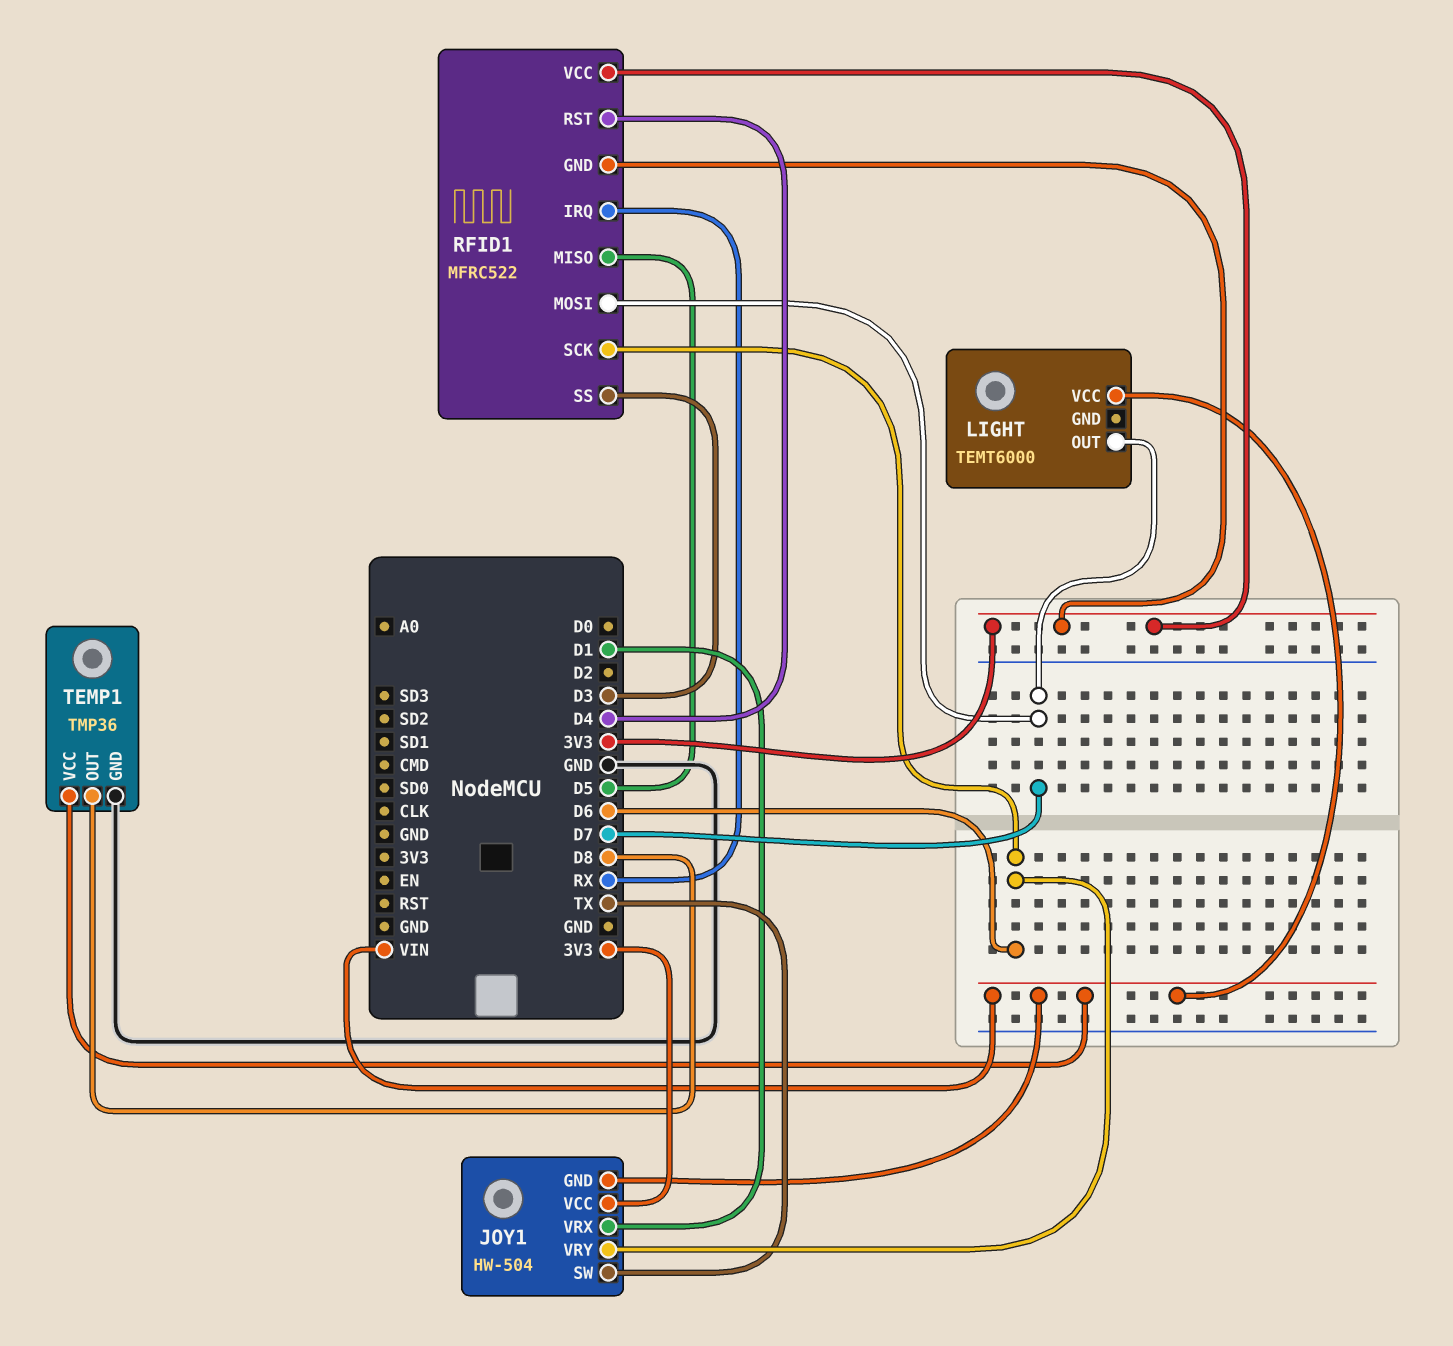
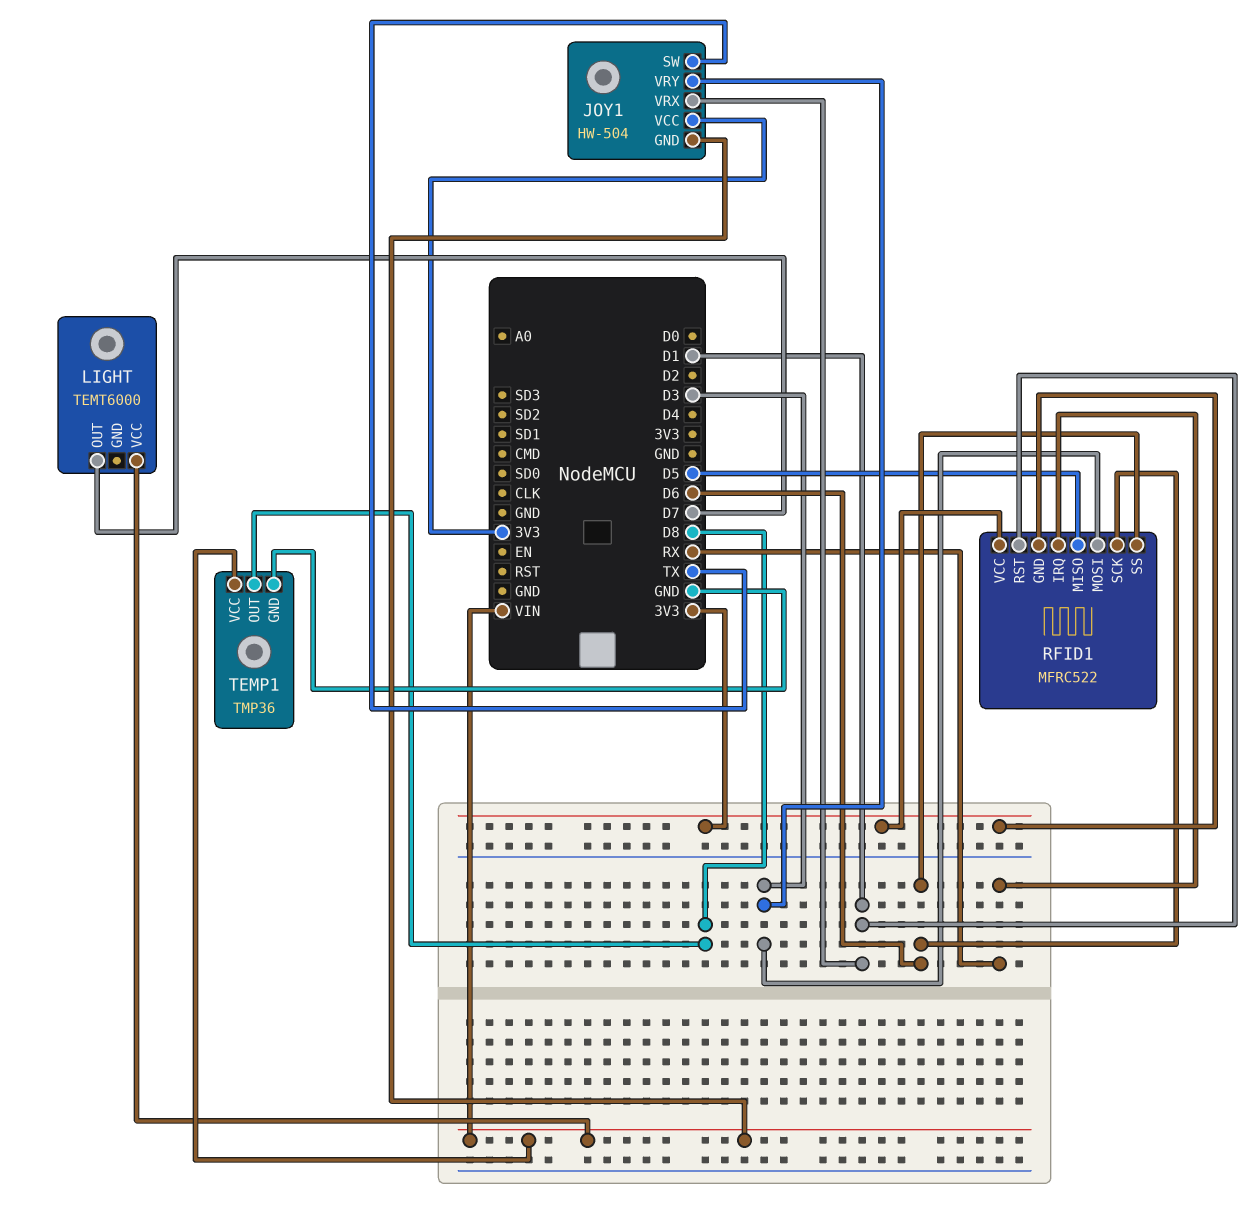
JOY1 pin VRY: D6 -> D3
RFID1 pin MOSI: D7 -> D3
RFID1 pin RST: D4 -> D1
RFID1 pin SS: D3 -> D6

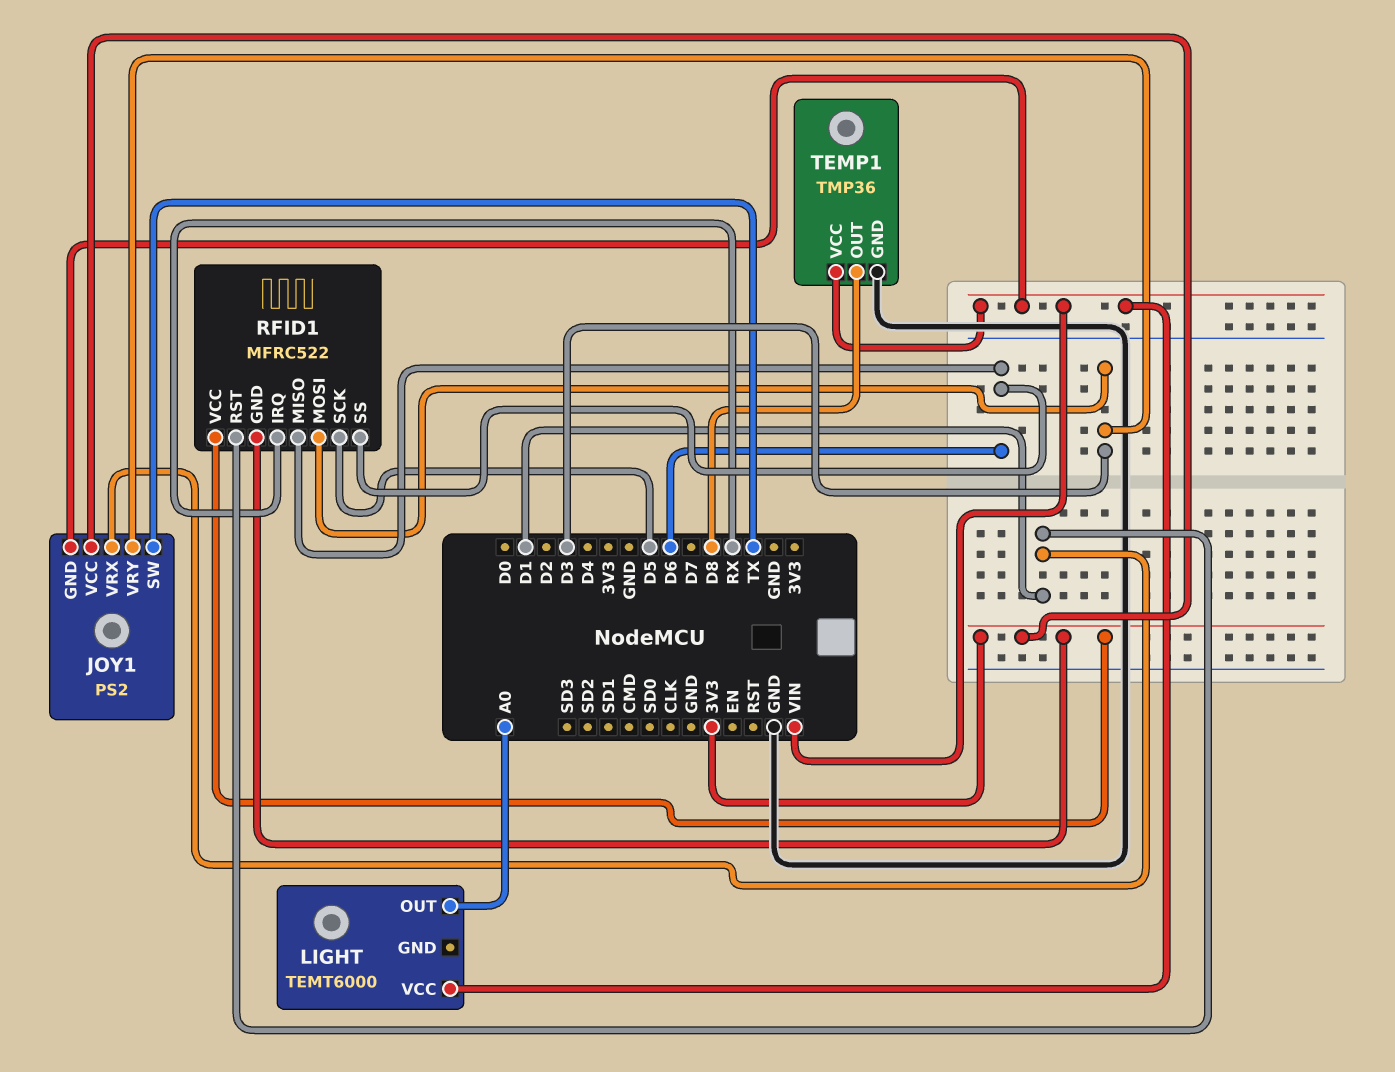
JOY1: HW-504 -> PS2
LIGHT pin OUT: D7 -> A0
RFID1 pin MISO: D5 -> D6
RFID1 pin SCK: D6 -> D5

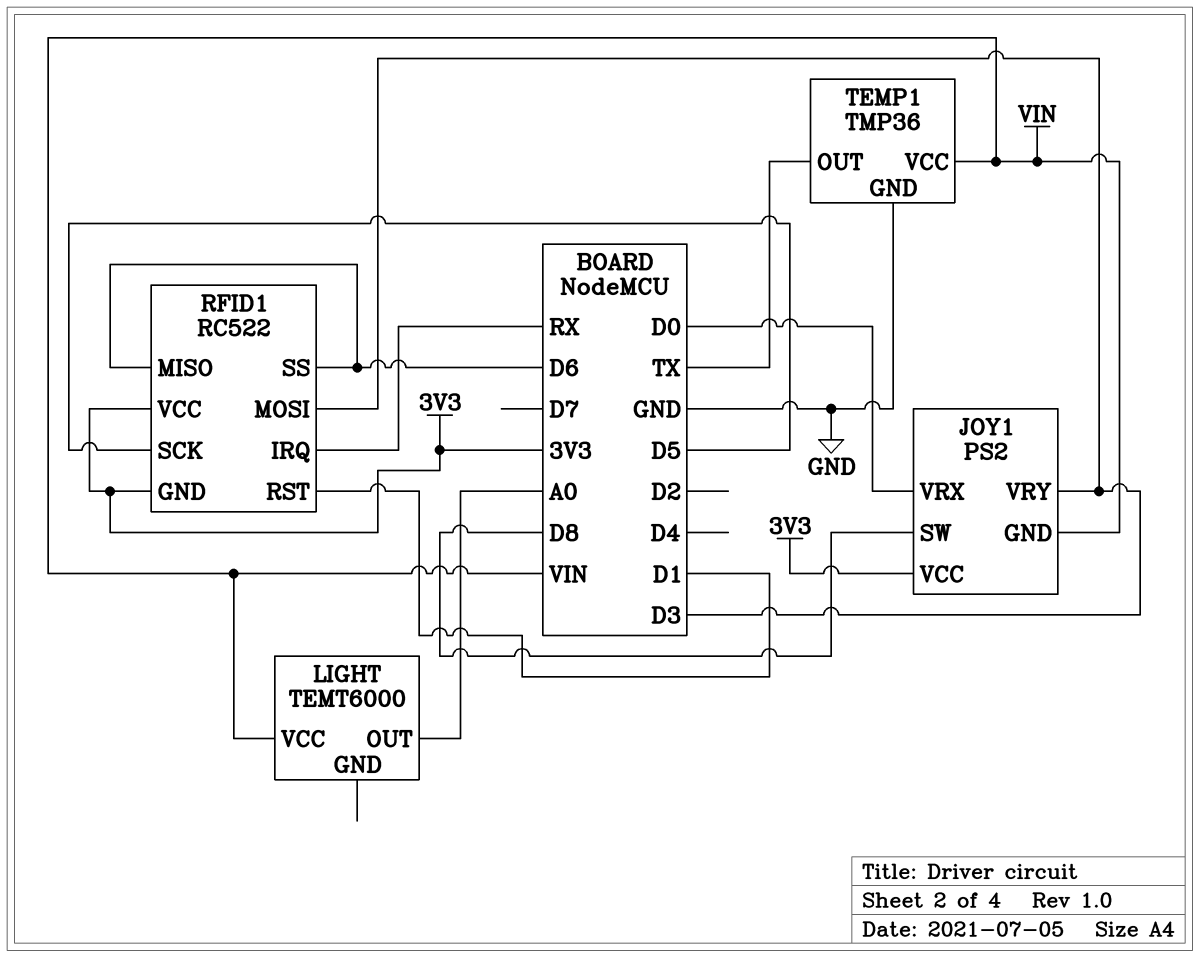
JOY1 pin SW: TX -> D8
JOY1 pin VRX: D1 -> D0
RFID1: MFRC522 -> RC522
TEMP1 pin OUT: D8 -> TX

